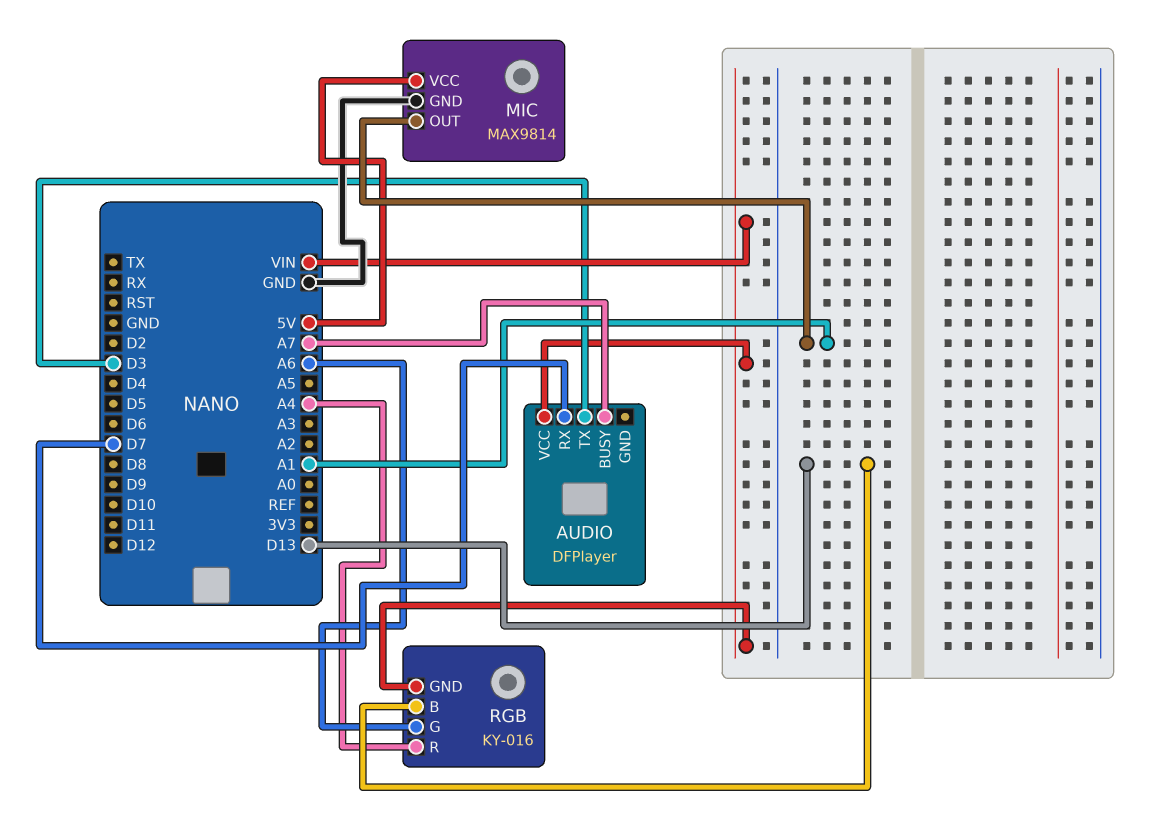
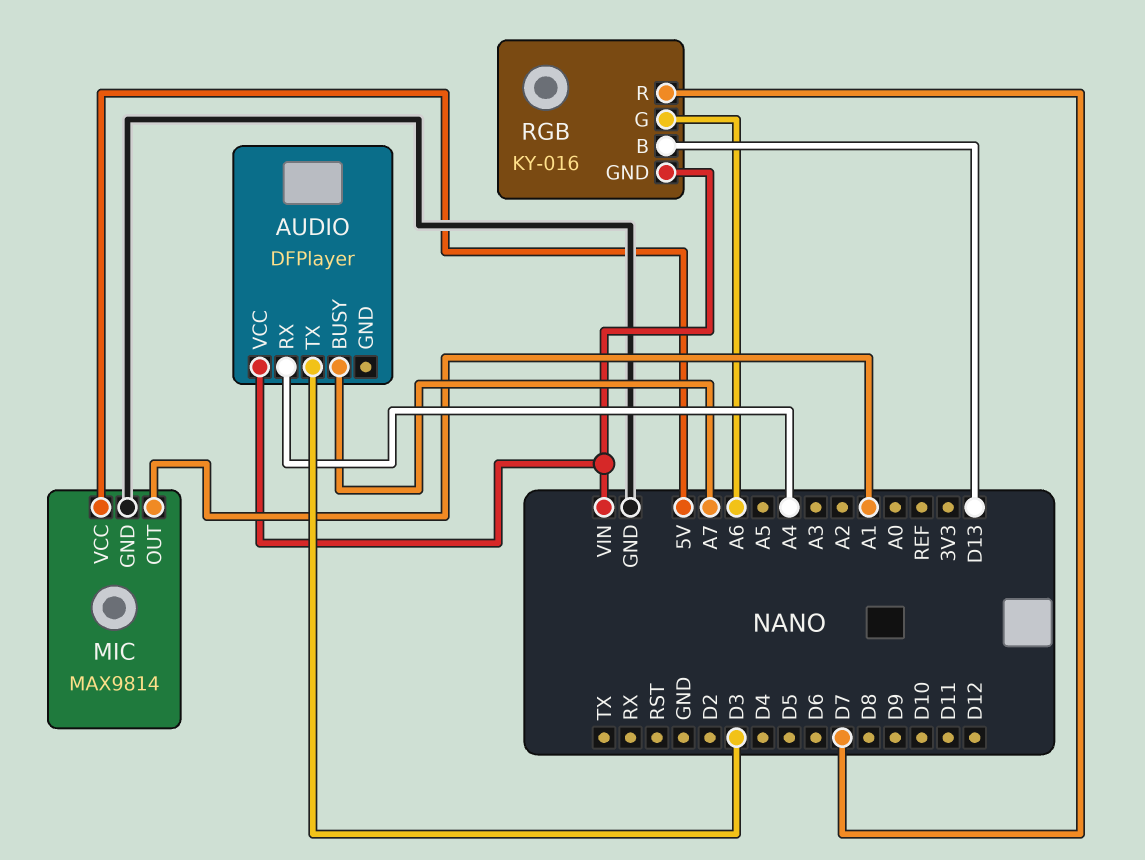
AUDIO pin RX: D7 -> A4
RGB pin R: A4 -> D7

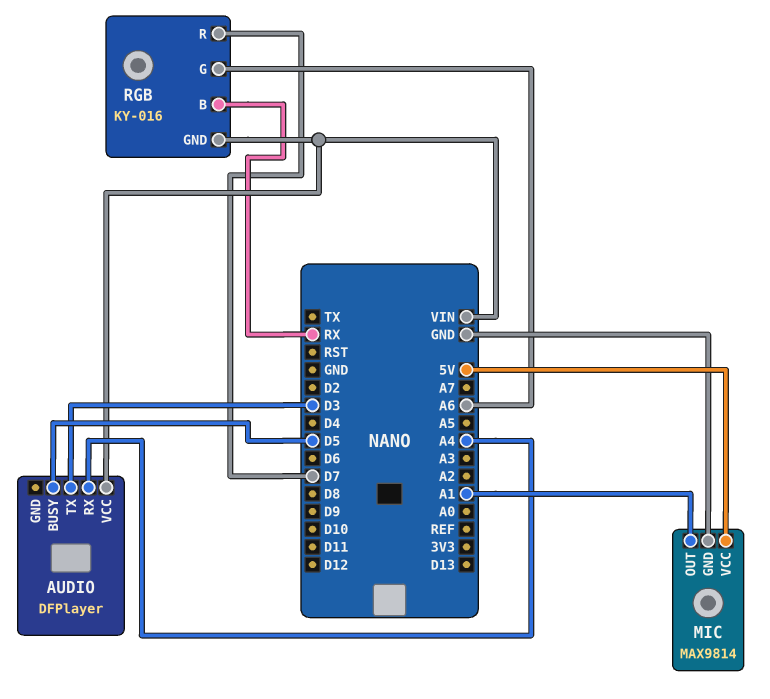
AUDIO pin BUSY: A7 -> D5
RGB pin B: D13 -> RX

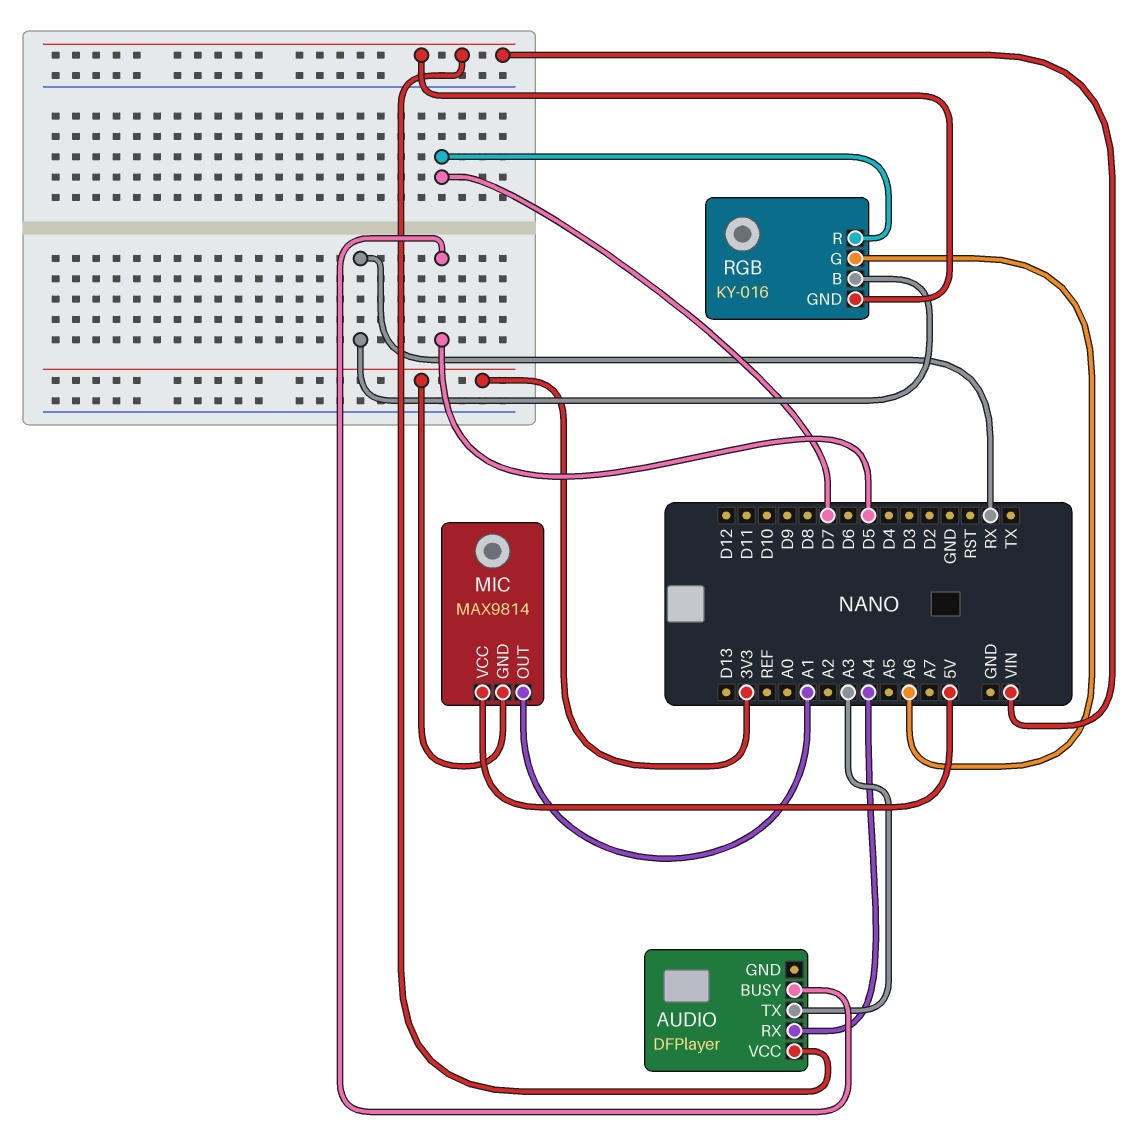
AUDIO pin TX: D3 -> A3
MIC pin GND: GND -> 3V3

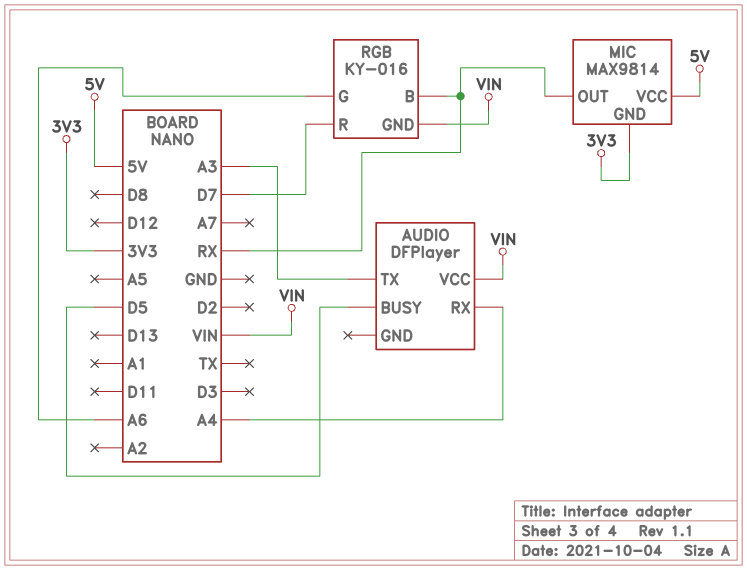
MIC pin OUT: A1 -> RX

